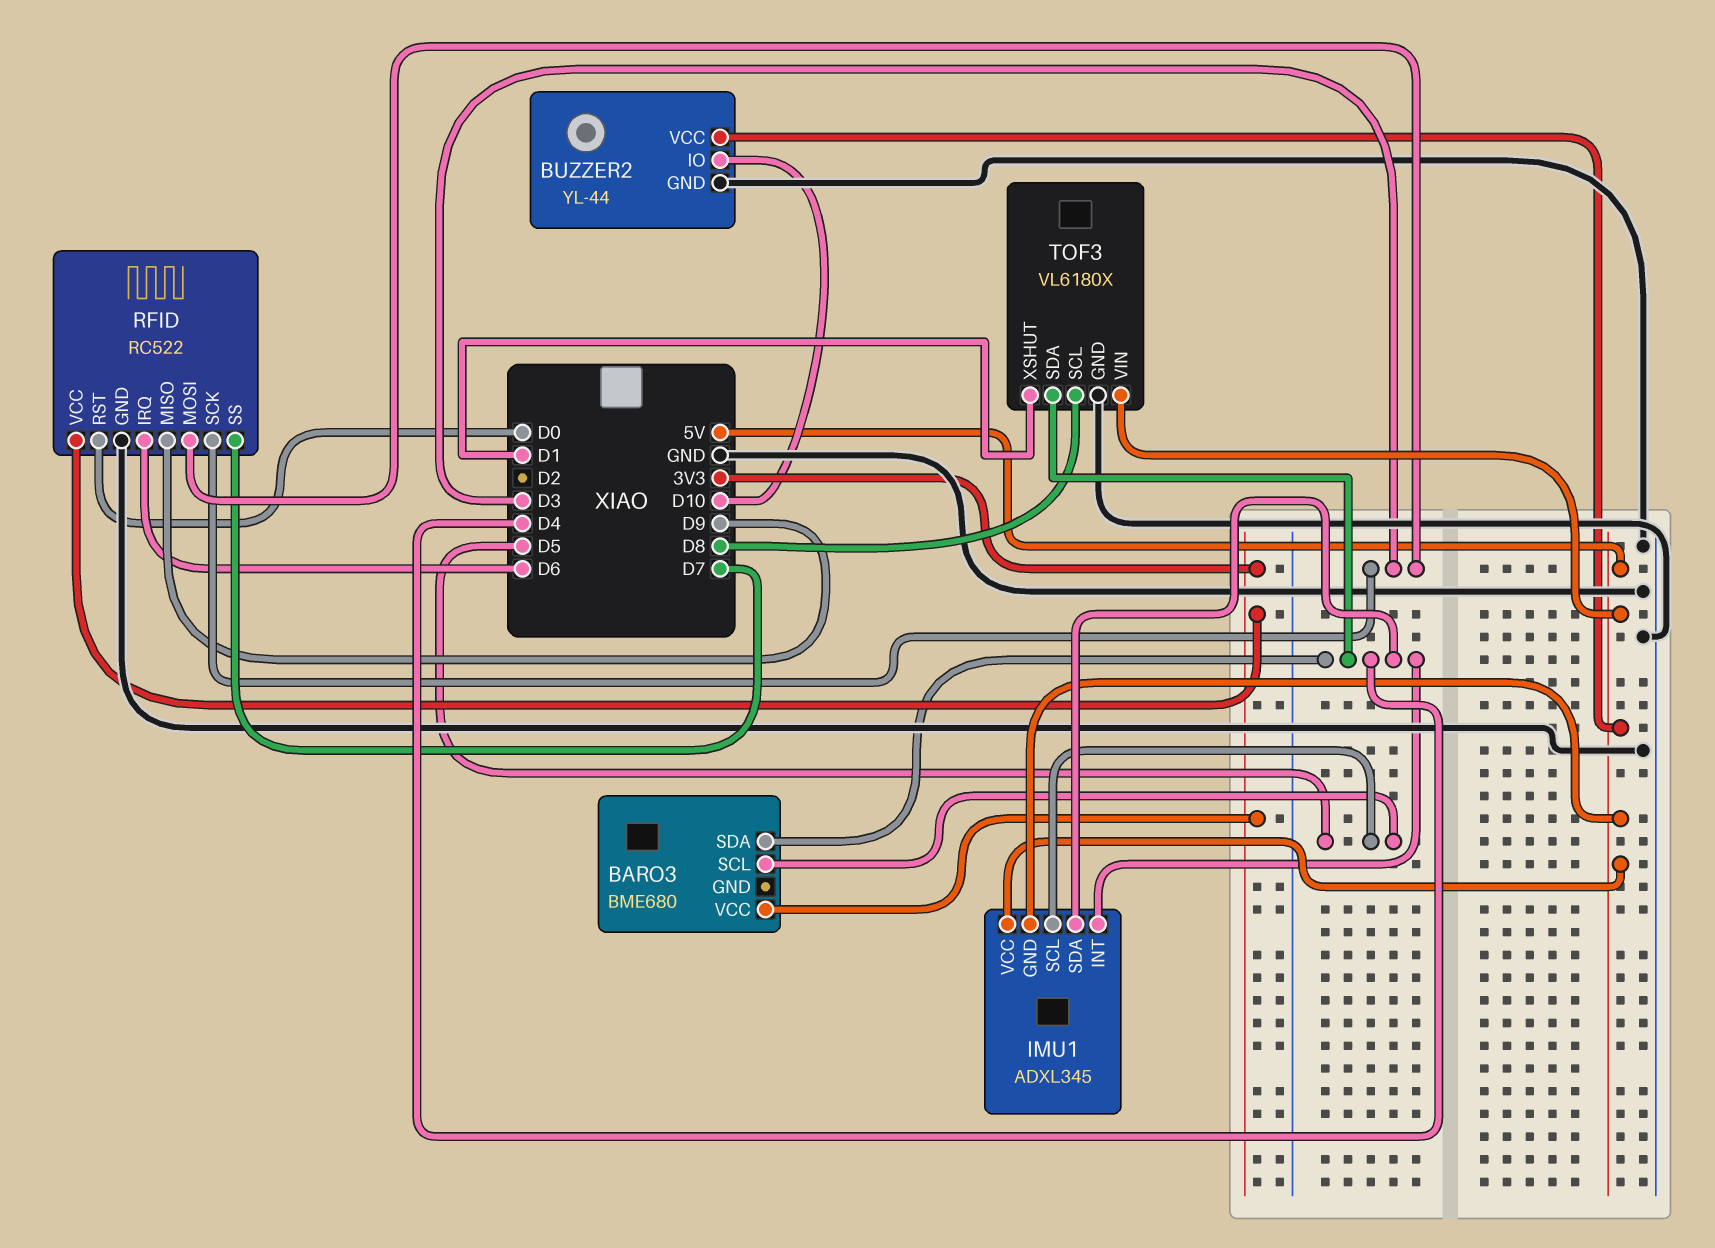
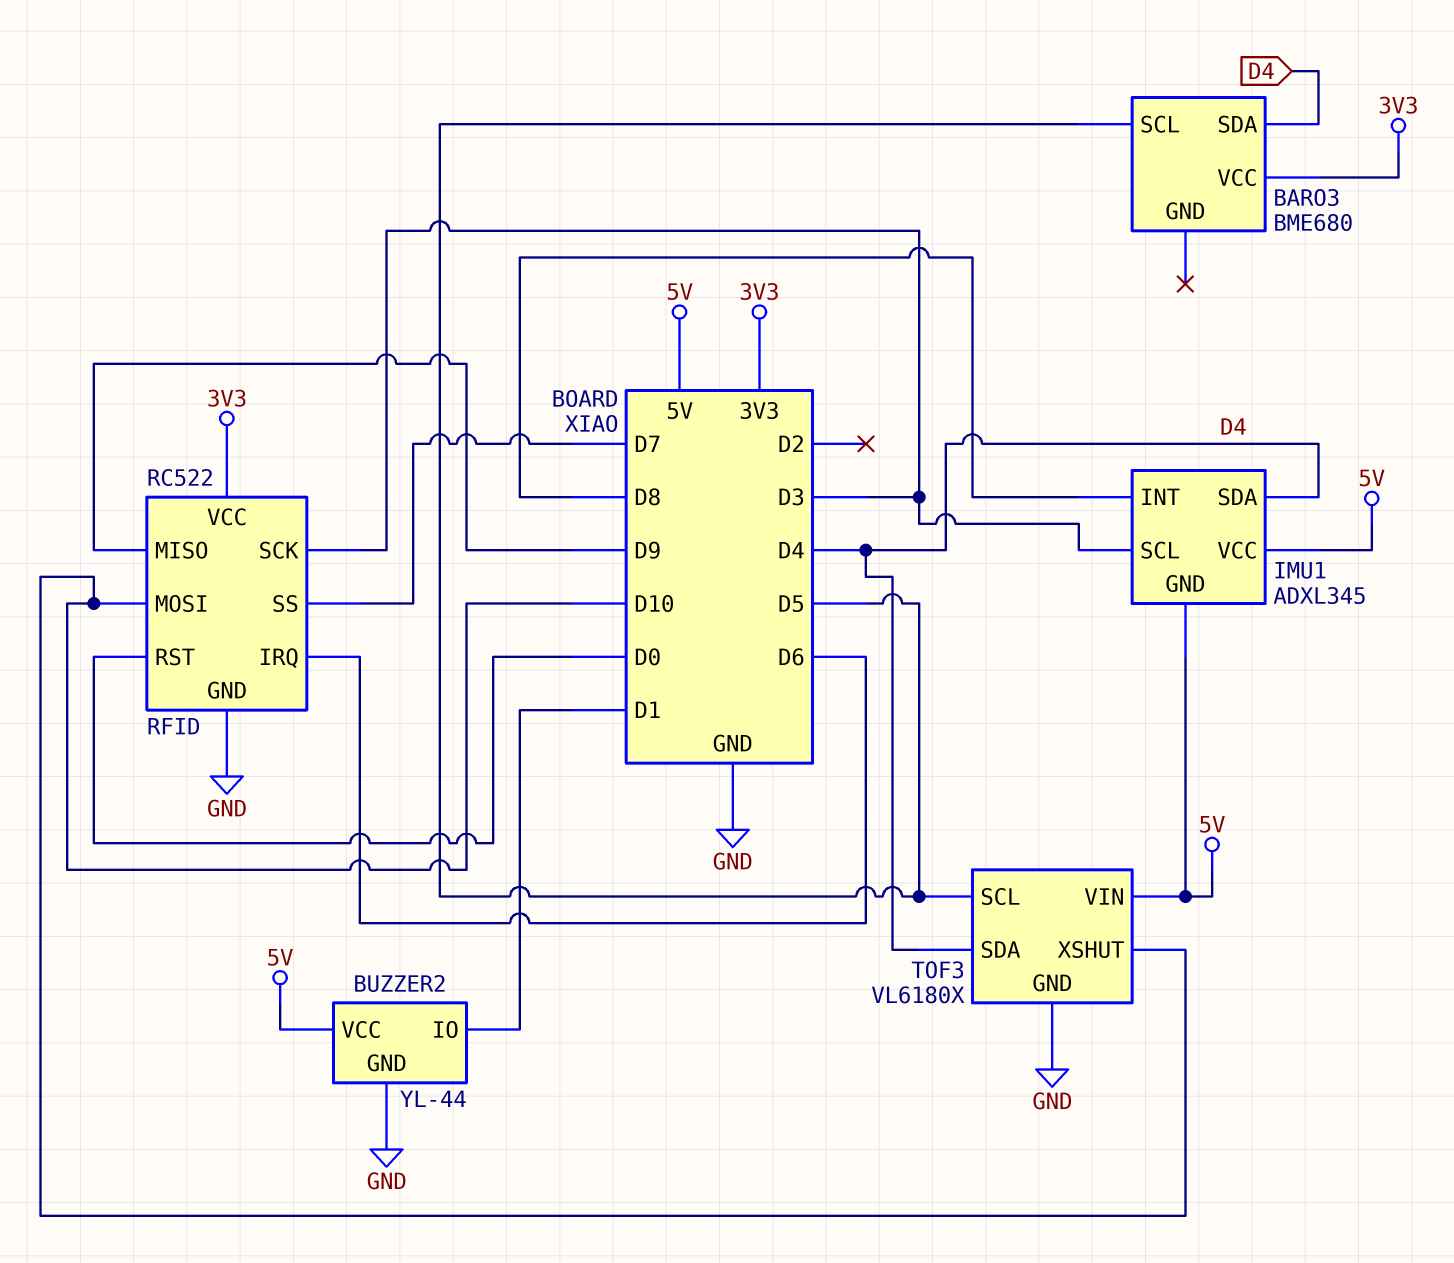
BUZZER2 pin IO: D10 -> D1
IMU1 pin INT: D4 -> D8
IMU1 pin SCL: D5 -> D3
RFID pin MOSI: D3 -> D10
TOF3 pin SCL: D8 -> D5
TOF3 pin XSHUT: D1 -> D10

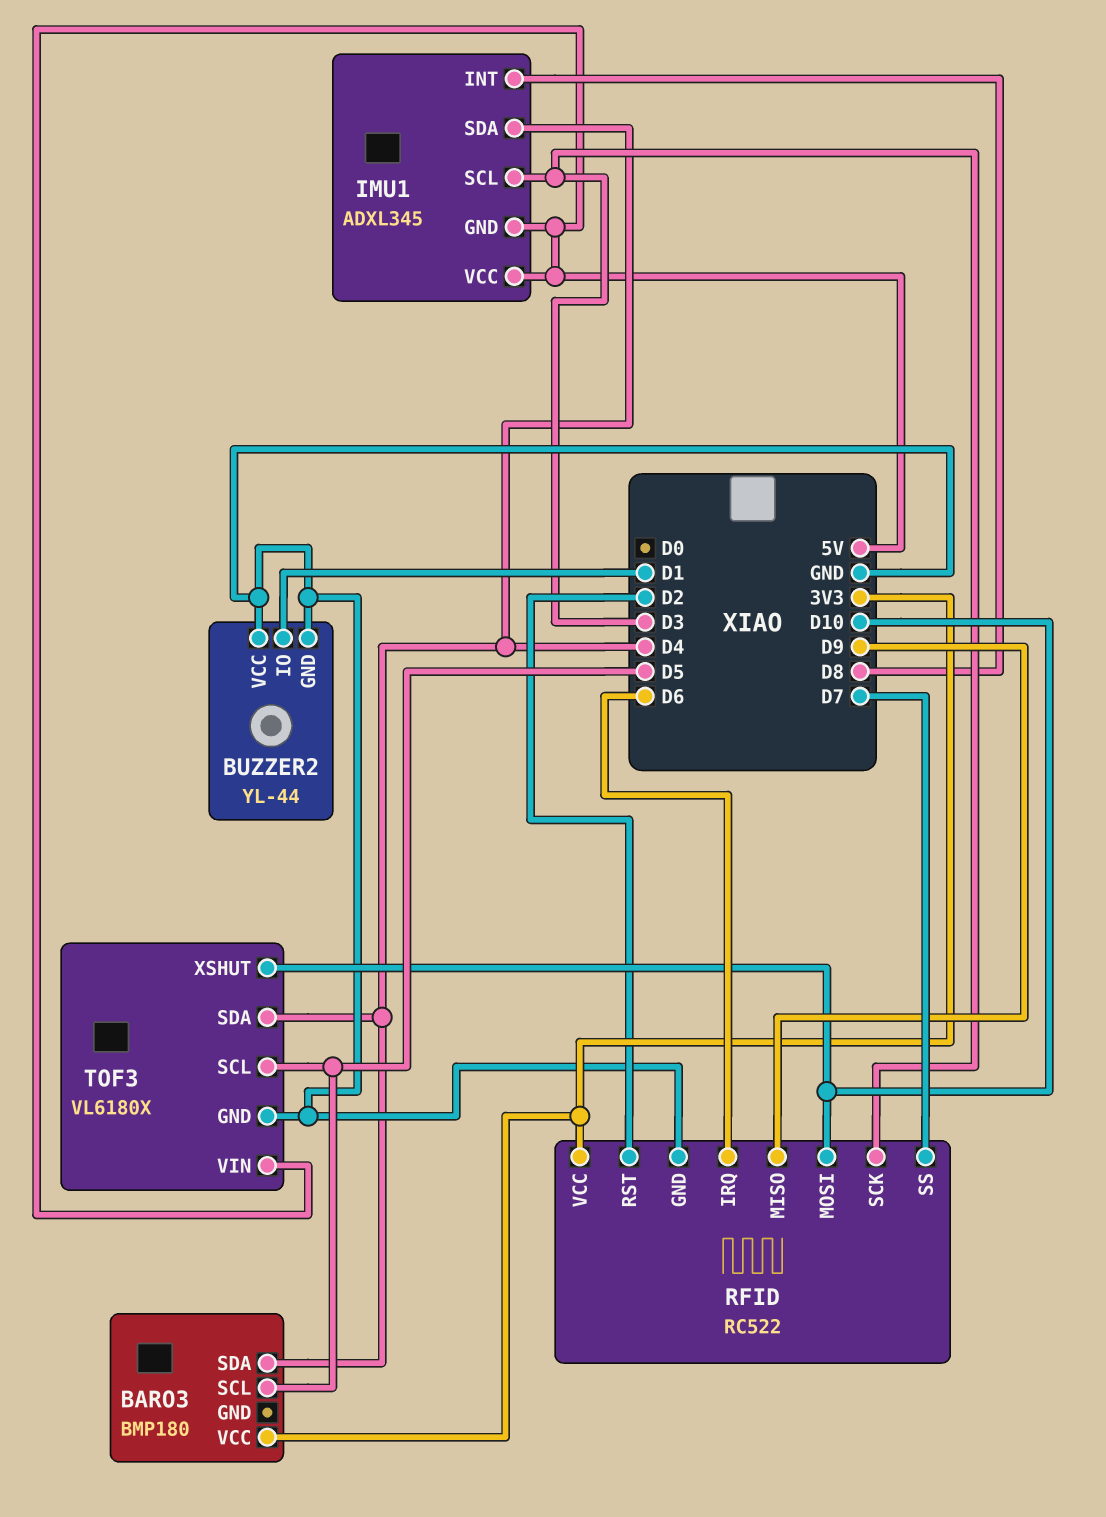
BARO3: BME680 -> BMP180
BUZZER2 pin VCC: 5V -> GND
RFID pin RST: D0 -> D2

